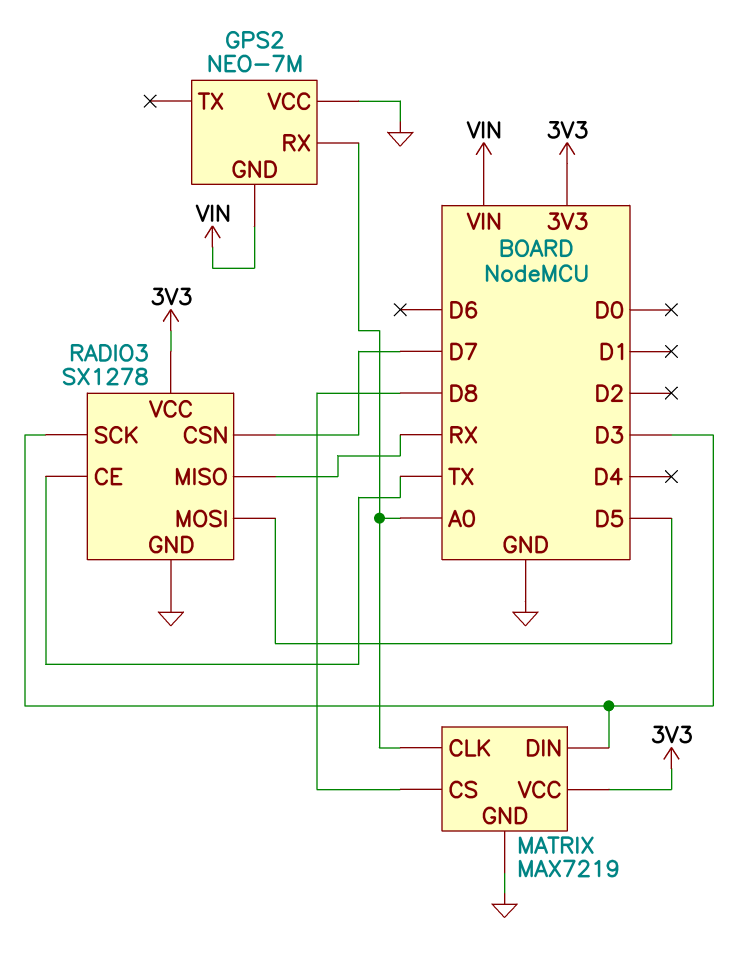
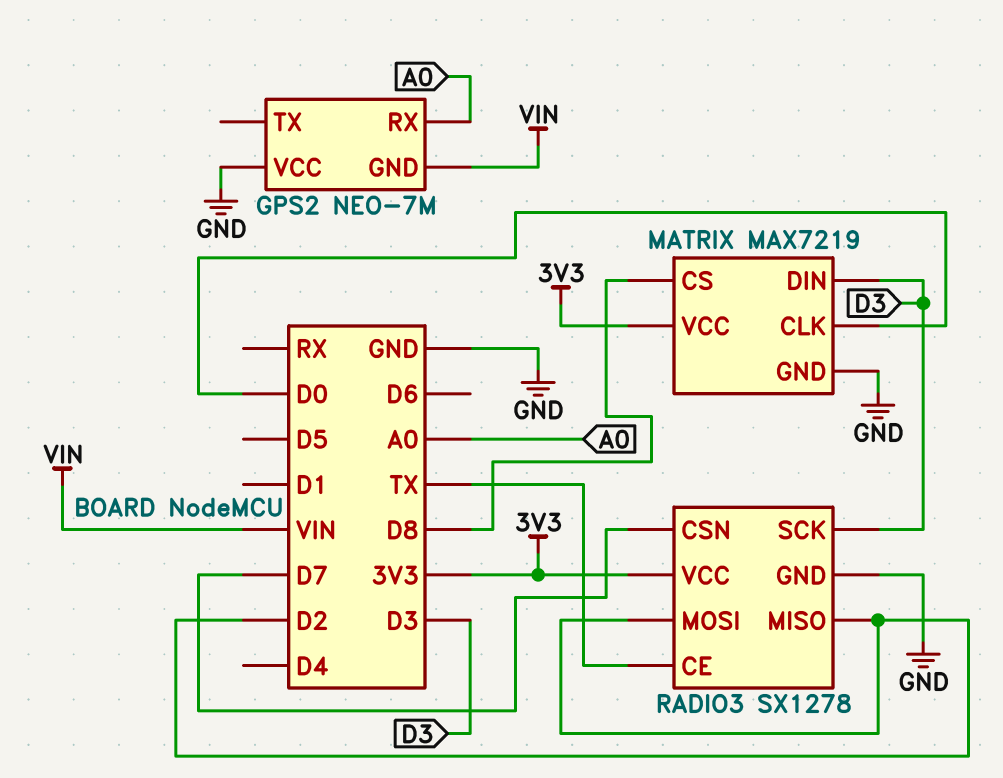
MATRIX pin CLK: A0 -> D0
RADIO3 pin MISO: RX -> D2
RADIO3 pin MOSI: D5 -> D2

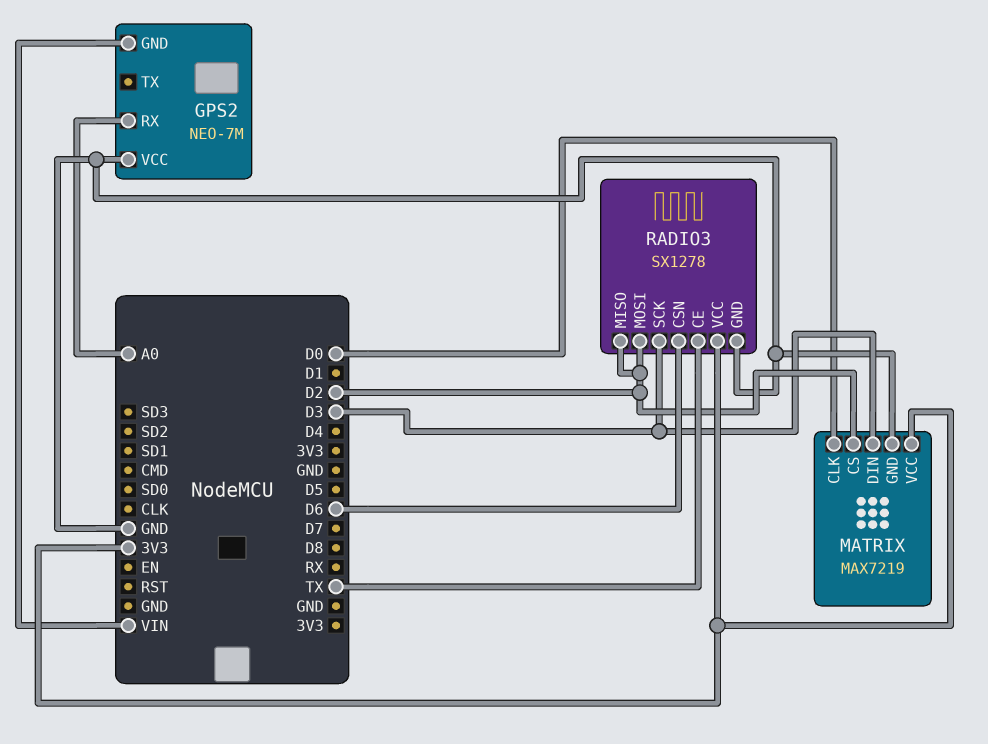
MATRIX pin CS: D8 -> D2
RADIO3 pin CSN: D7 -> D6

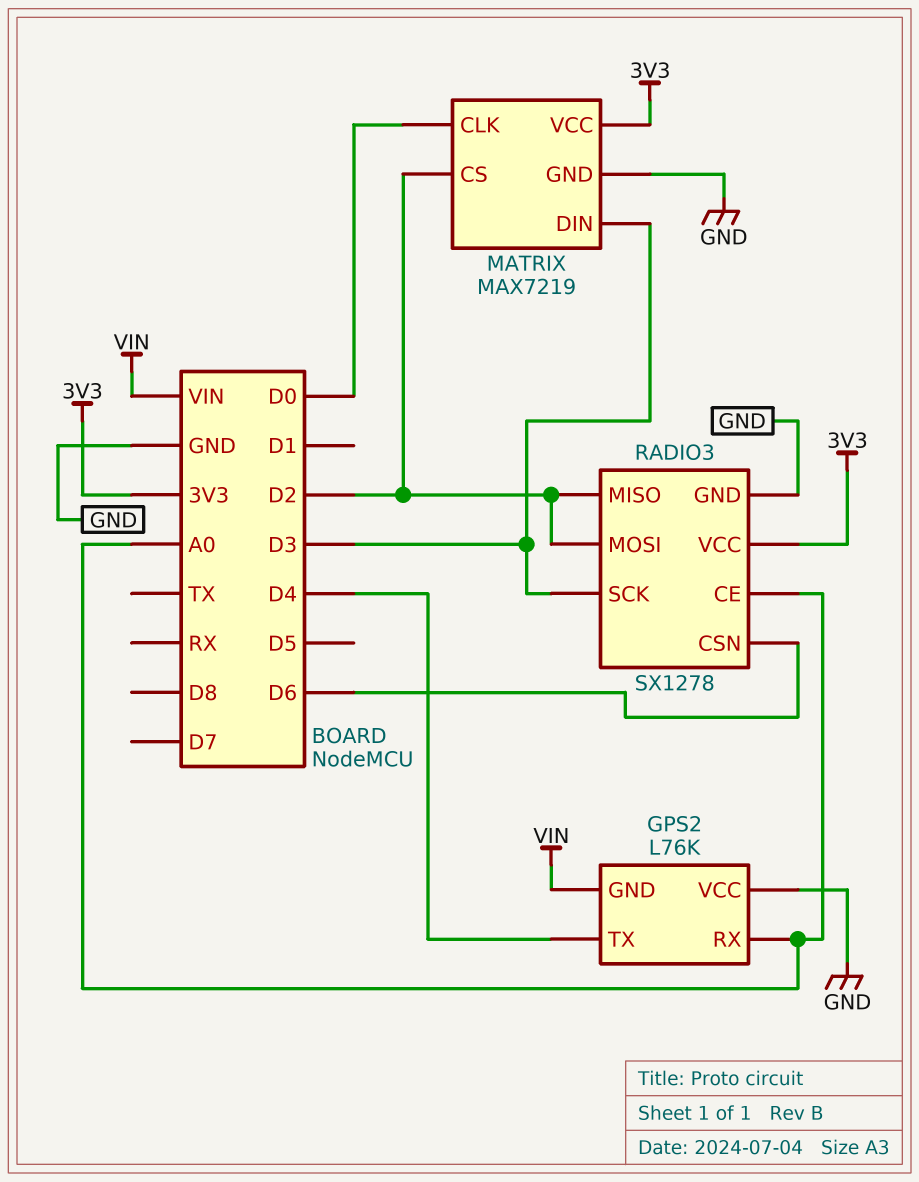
GPS2: NEO-7M -> L76K
GPS2 pin TX: none -> D4
RADIO3 pin CE: TX -> A0

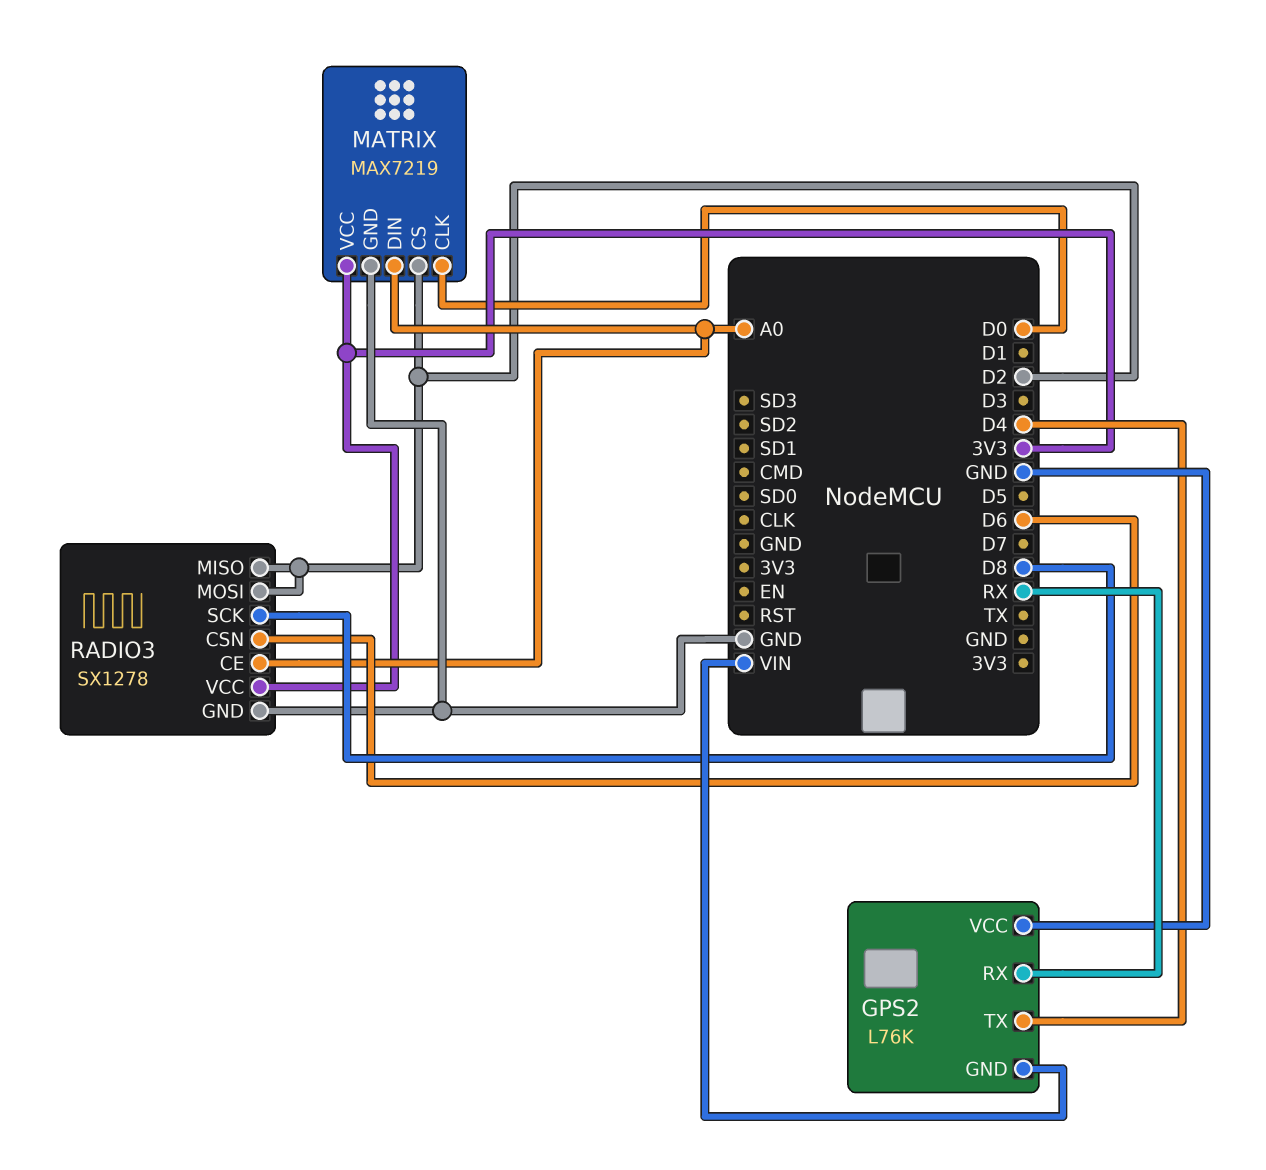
GPS2 pin RX: A0 -> RX
MATRIX pin DIN: D3 -> A0
RADIO3 pin SCK: D3 -> D8

